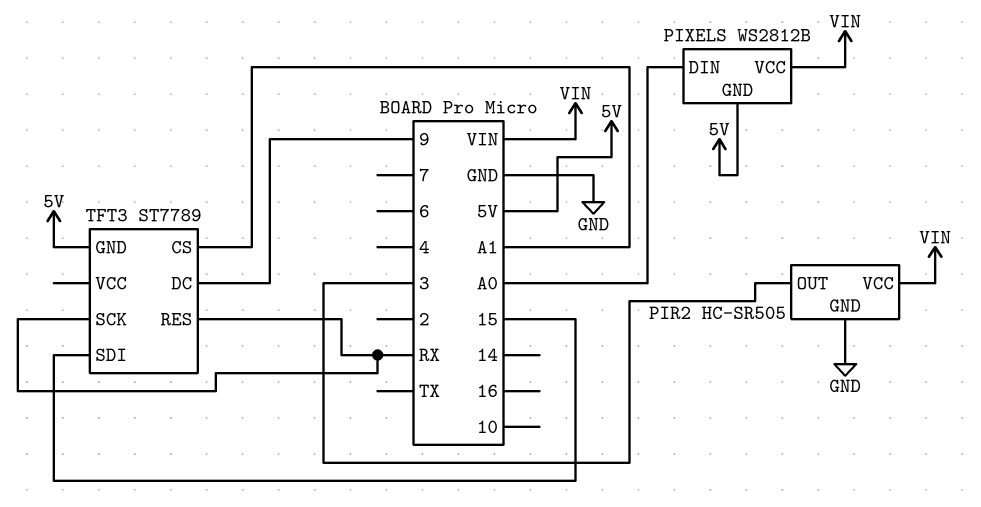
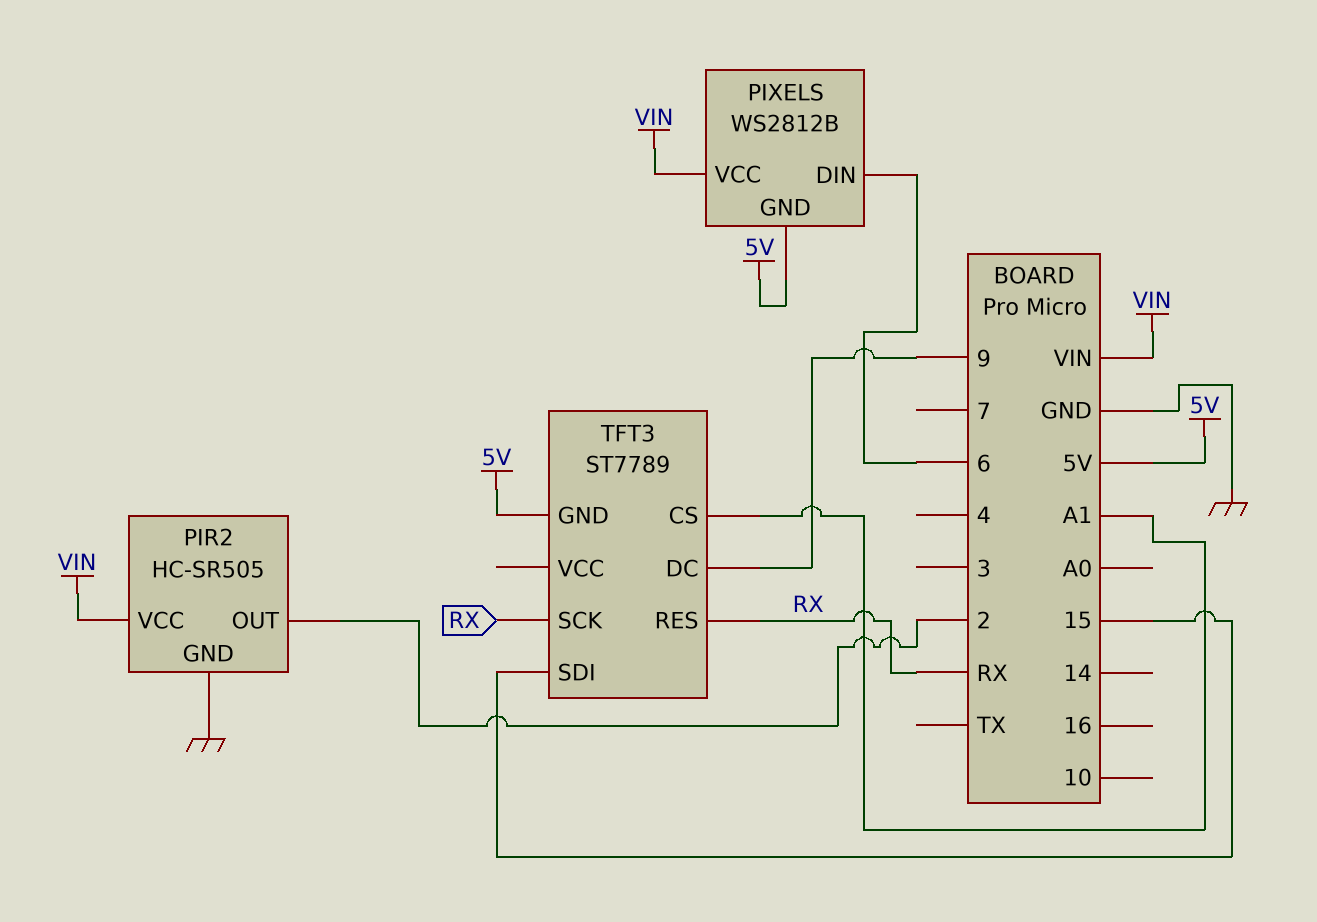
PIR2 pin OUT: 3 -> 2
PIXELS pin DIN: A0 -> 6

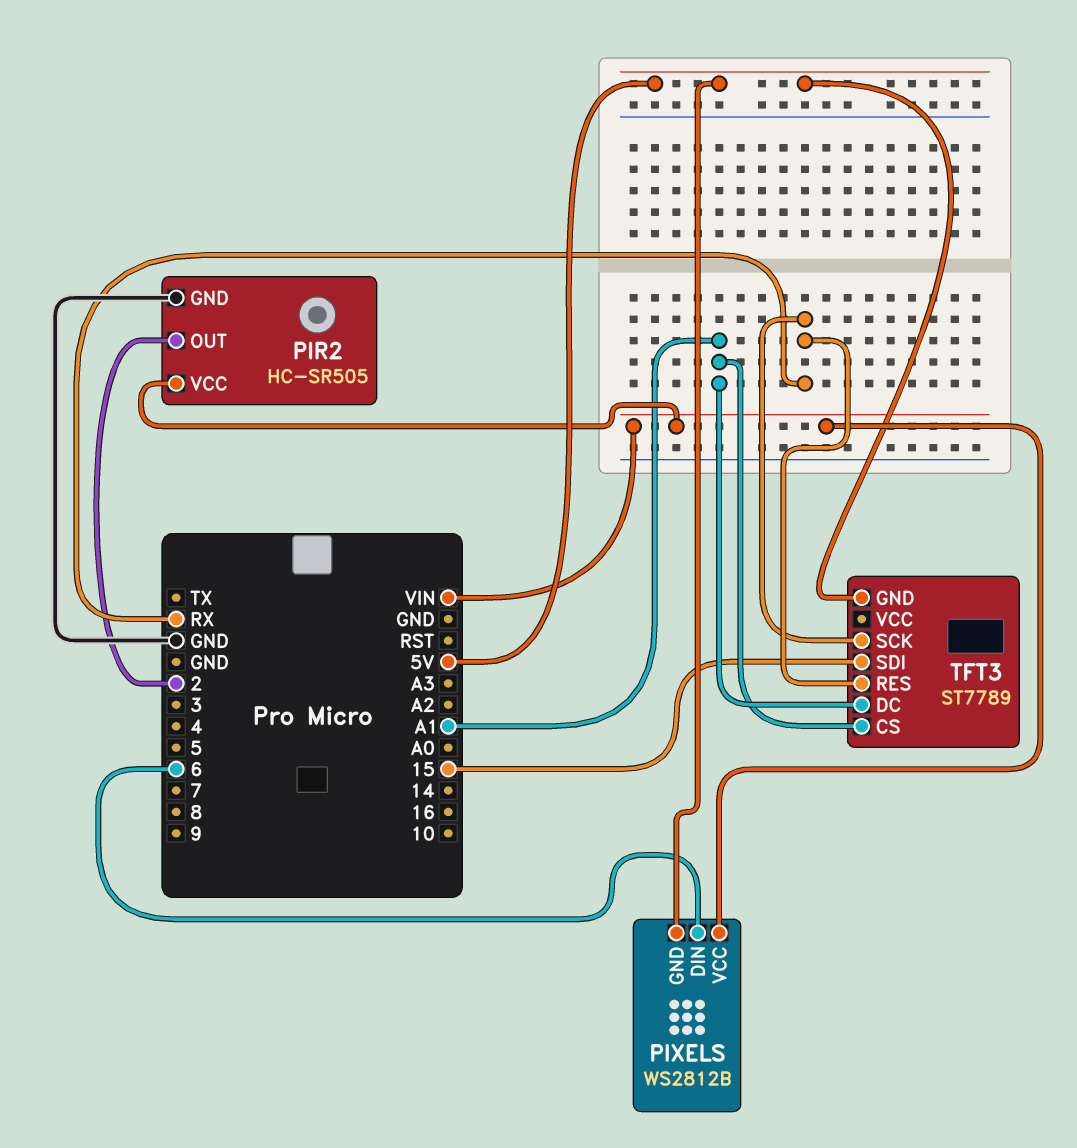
TFT3 pin DC: 9 -> A1

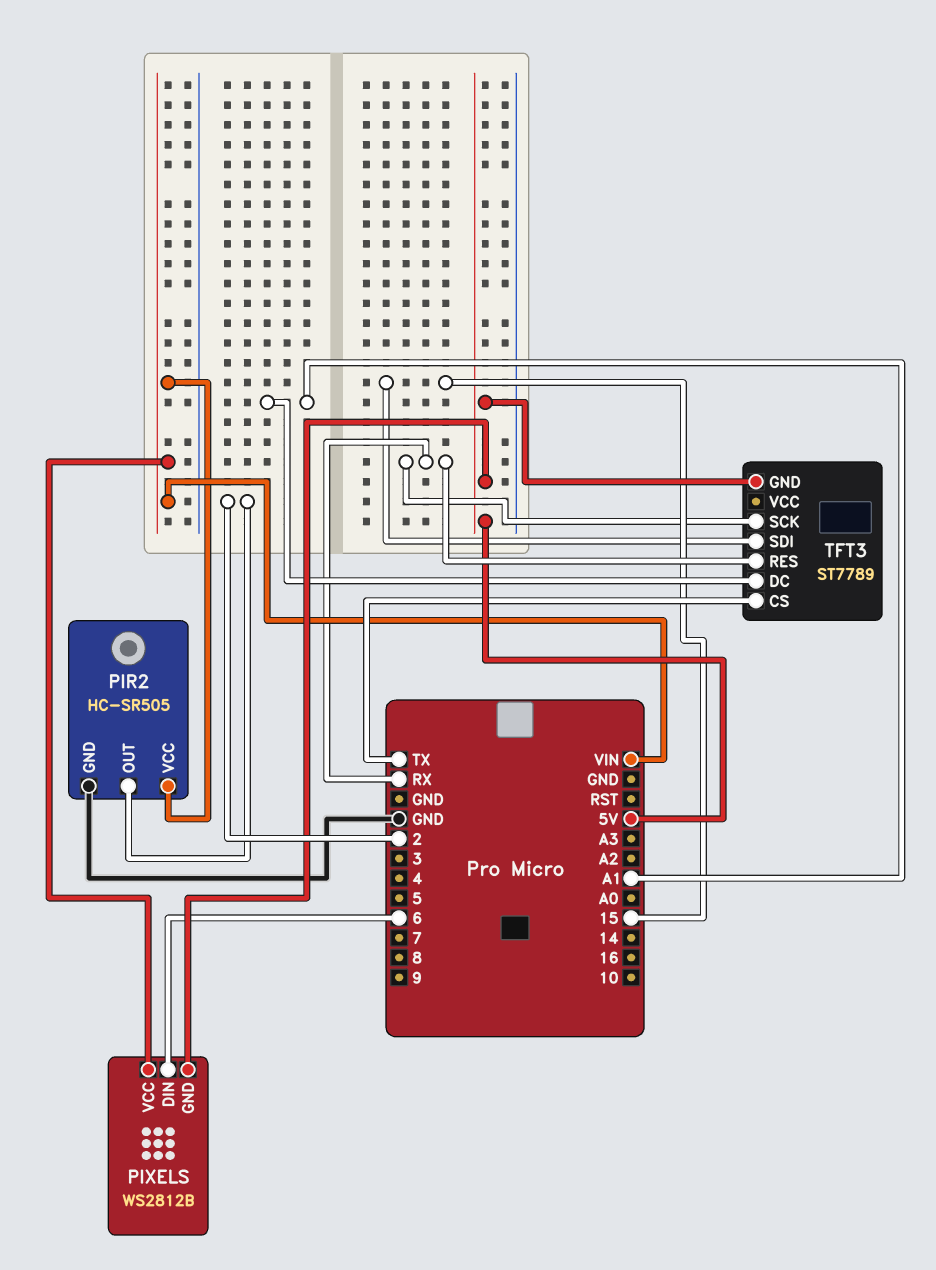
TFT3 pin CS: A1 -> TX

